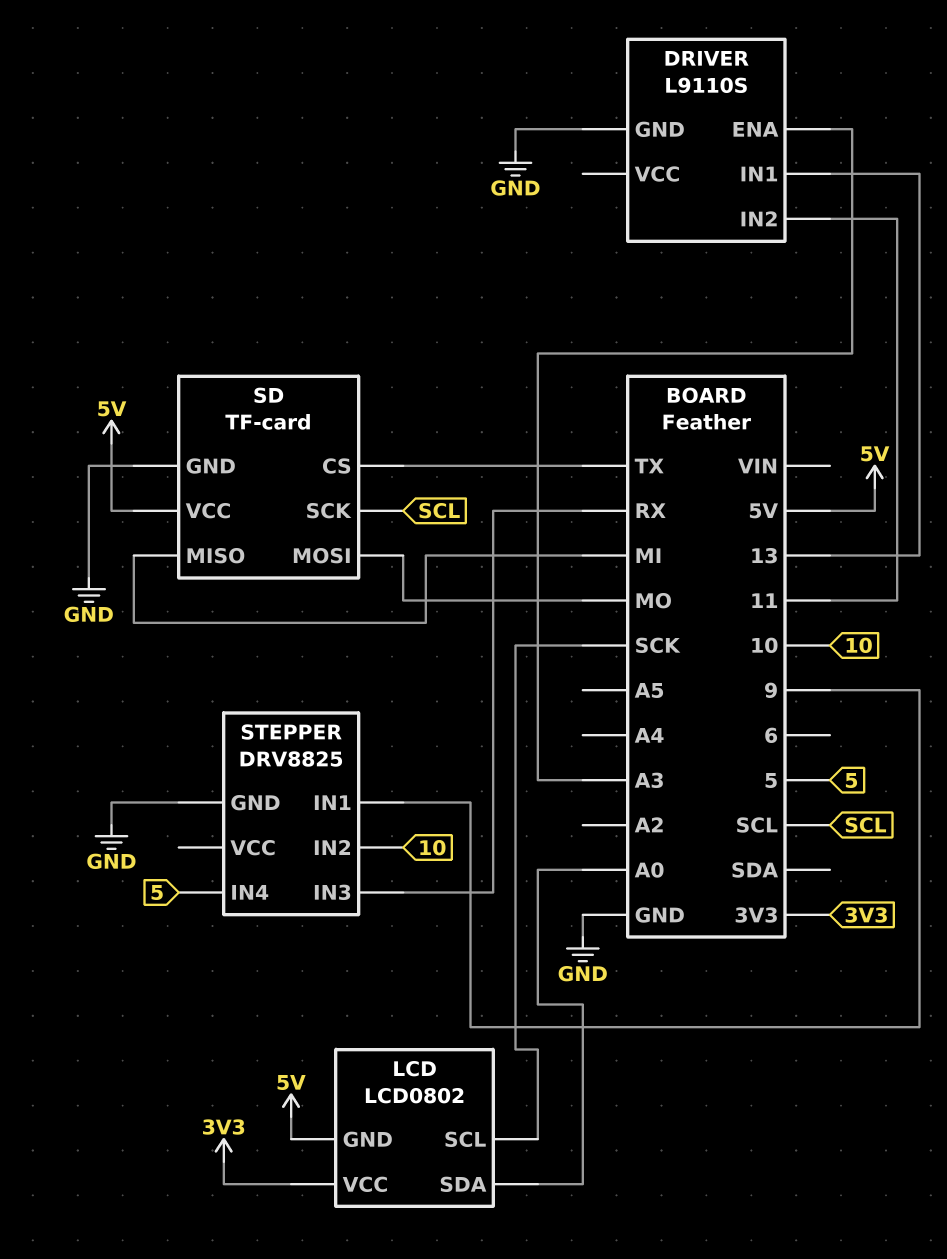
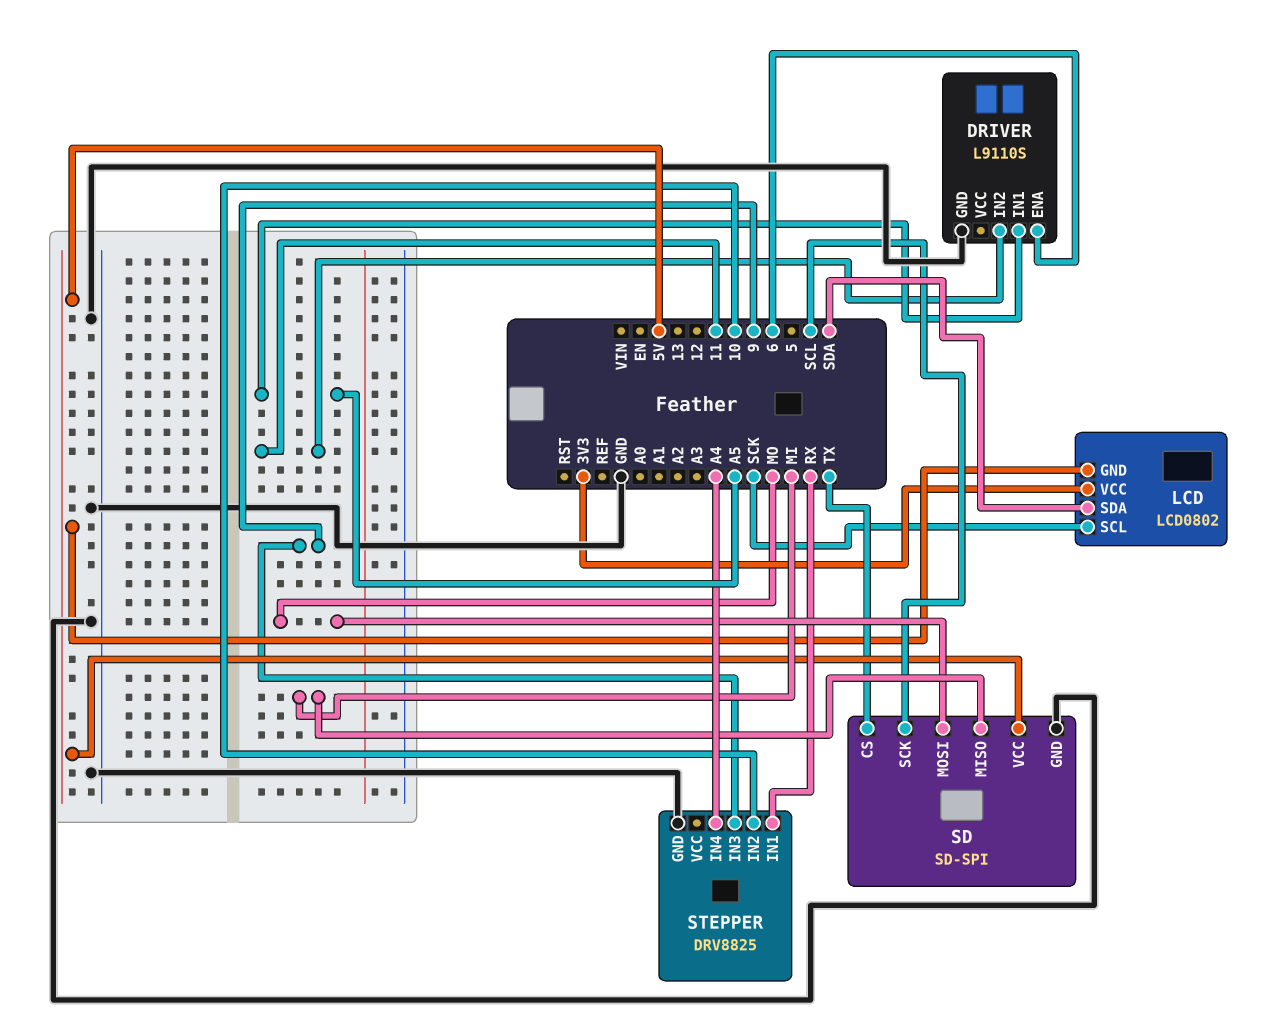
DRIVER pin ENA: A3 -> 6
DRIVER pin IN1: 13 -> A5
LCD pin SDA: A0 -> SDA
SD: TF-card -> SD-SPI
STEPPER pin IN1: 9 -> RX
STEPPER pin IN3: RX -> 9
STEPPER pin IN4: 5 -> A4

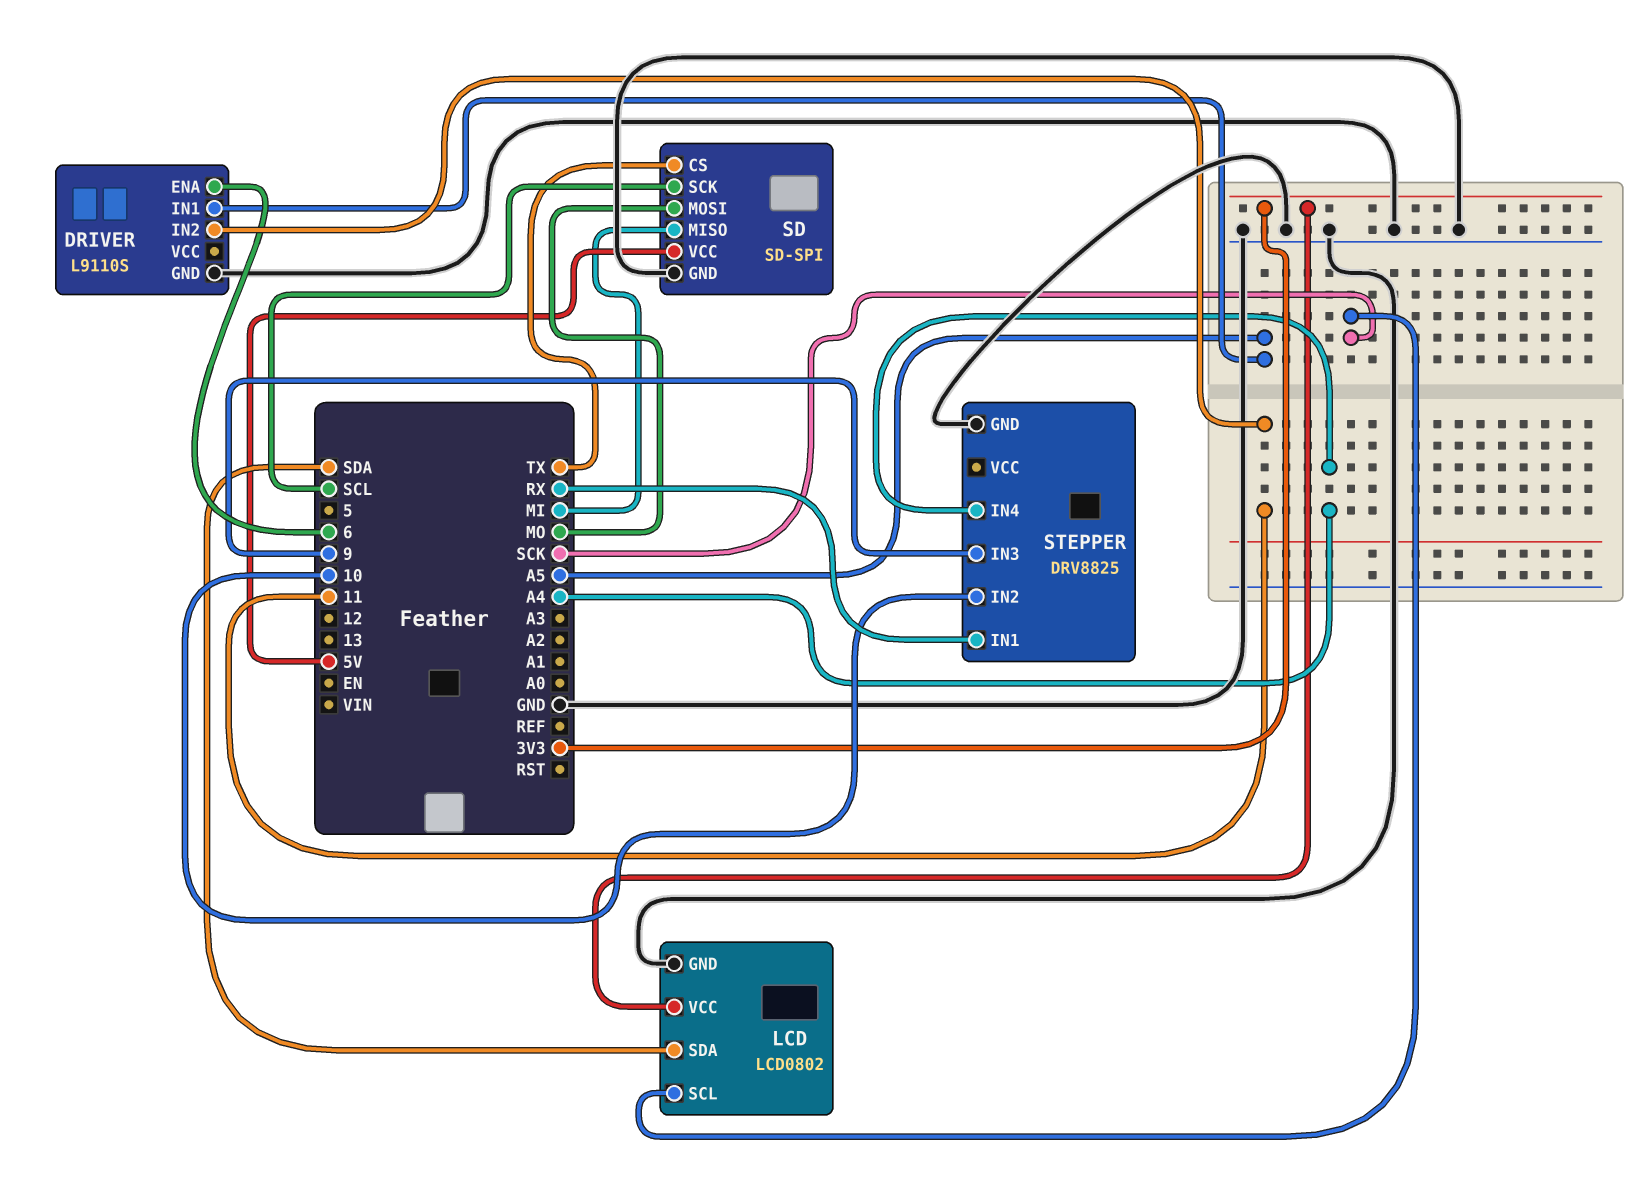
LCD pin GND: 5V -> GND

